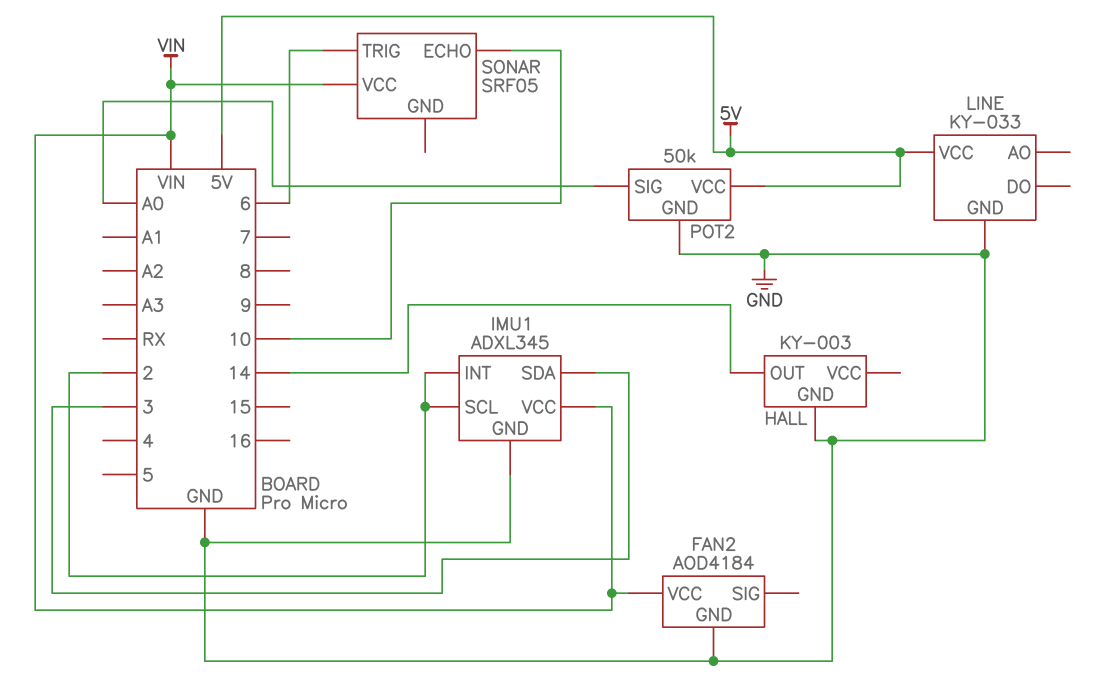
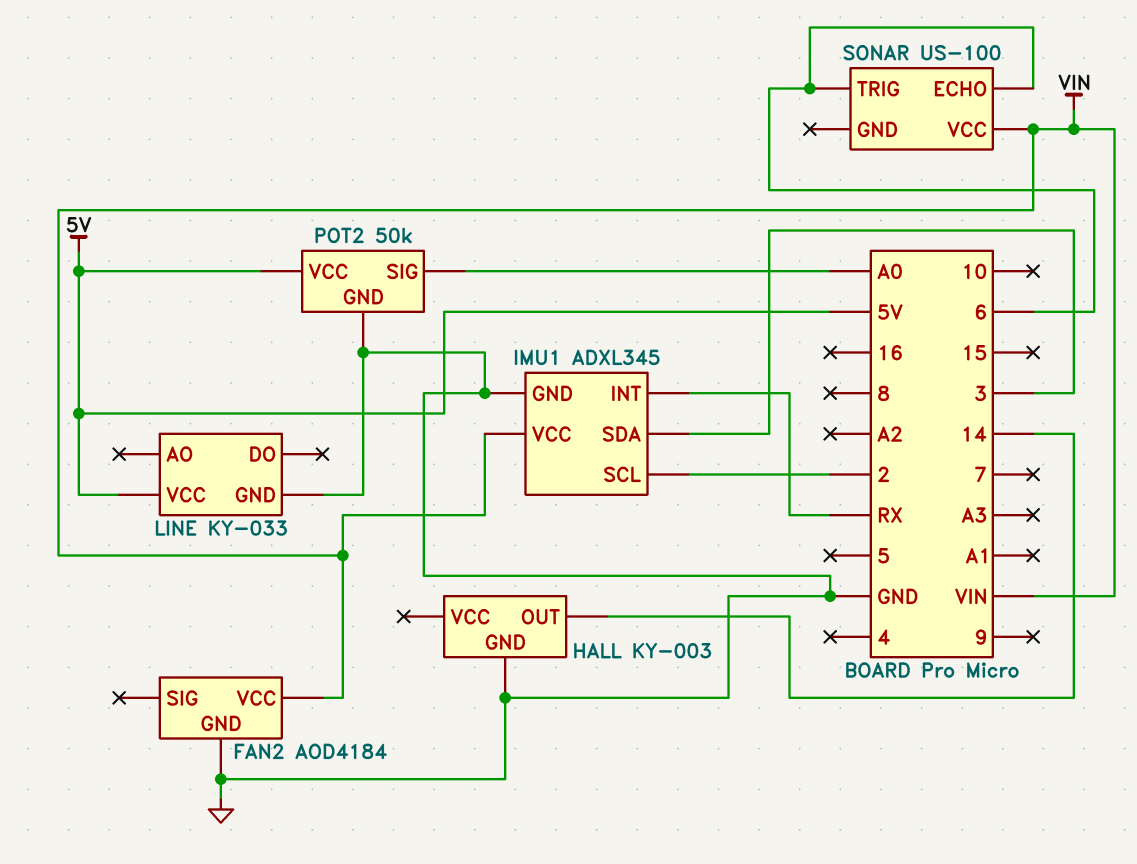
IMU1 pin INT: 2 -> RX
SONAR: SRF05 -> US-100
SONAR pin ECHO: 10 -> 6

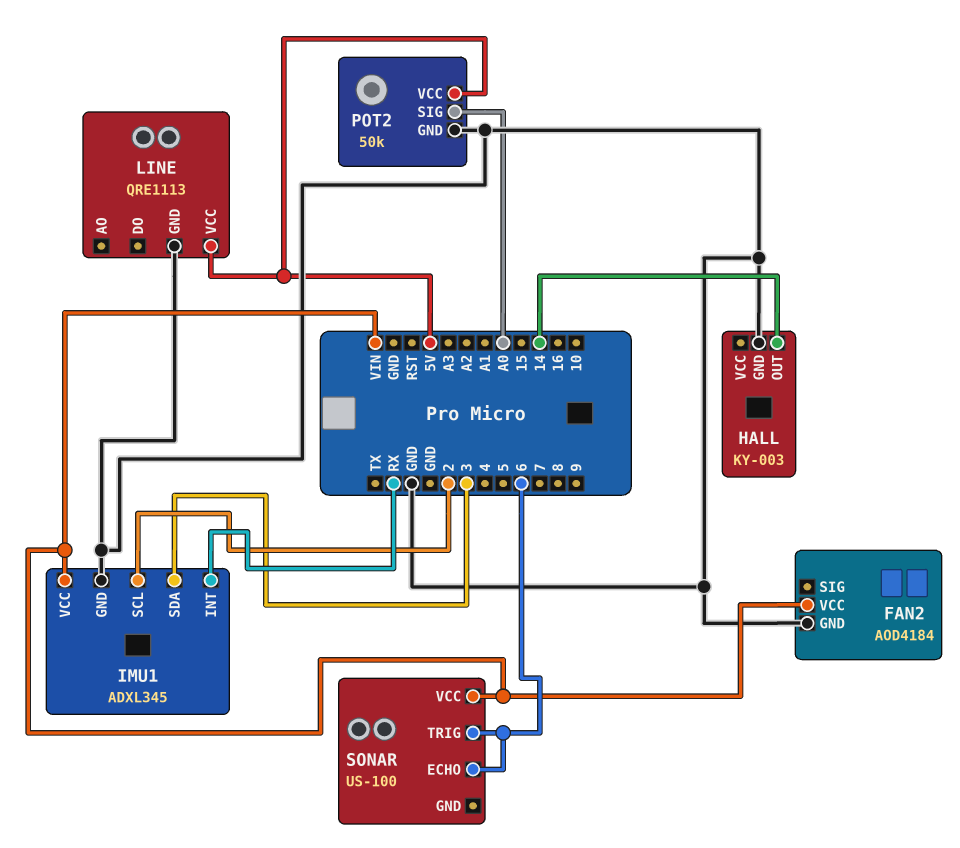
LINE: KY-033 -> QRE1113

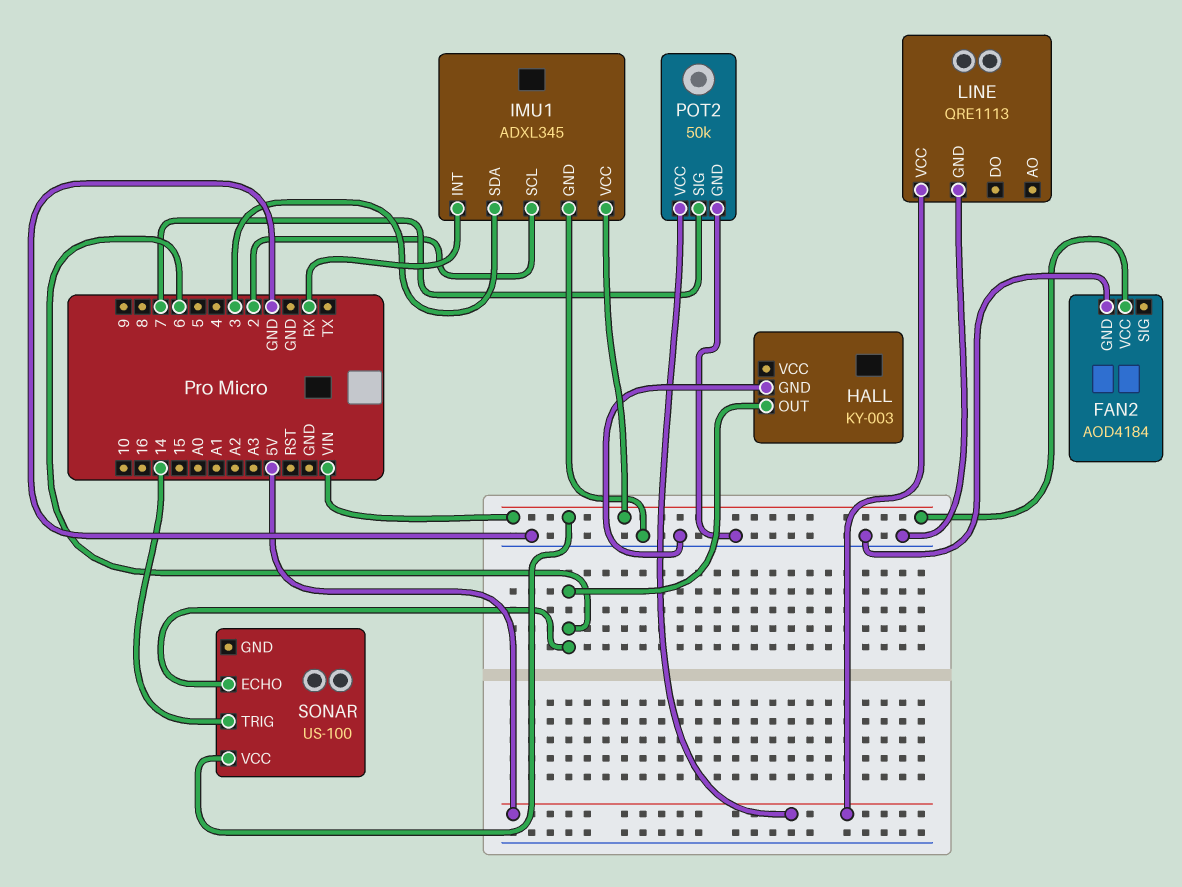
HALL pin OUT: 14 -> 6
POT2 pin SIG: A0 -> 7
SONAR pin TRIG: 6 -> 14

